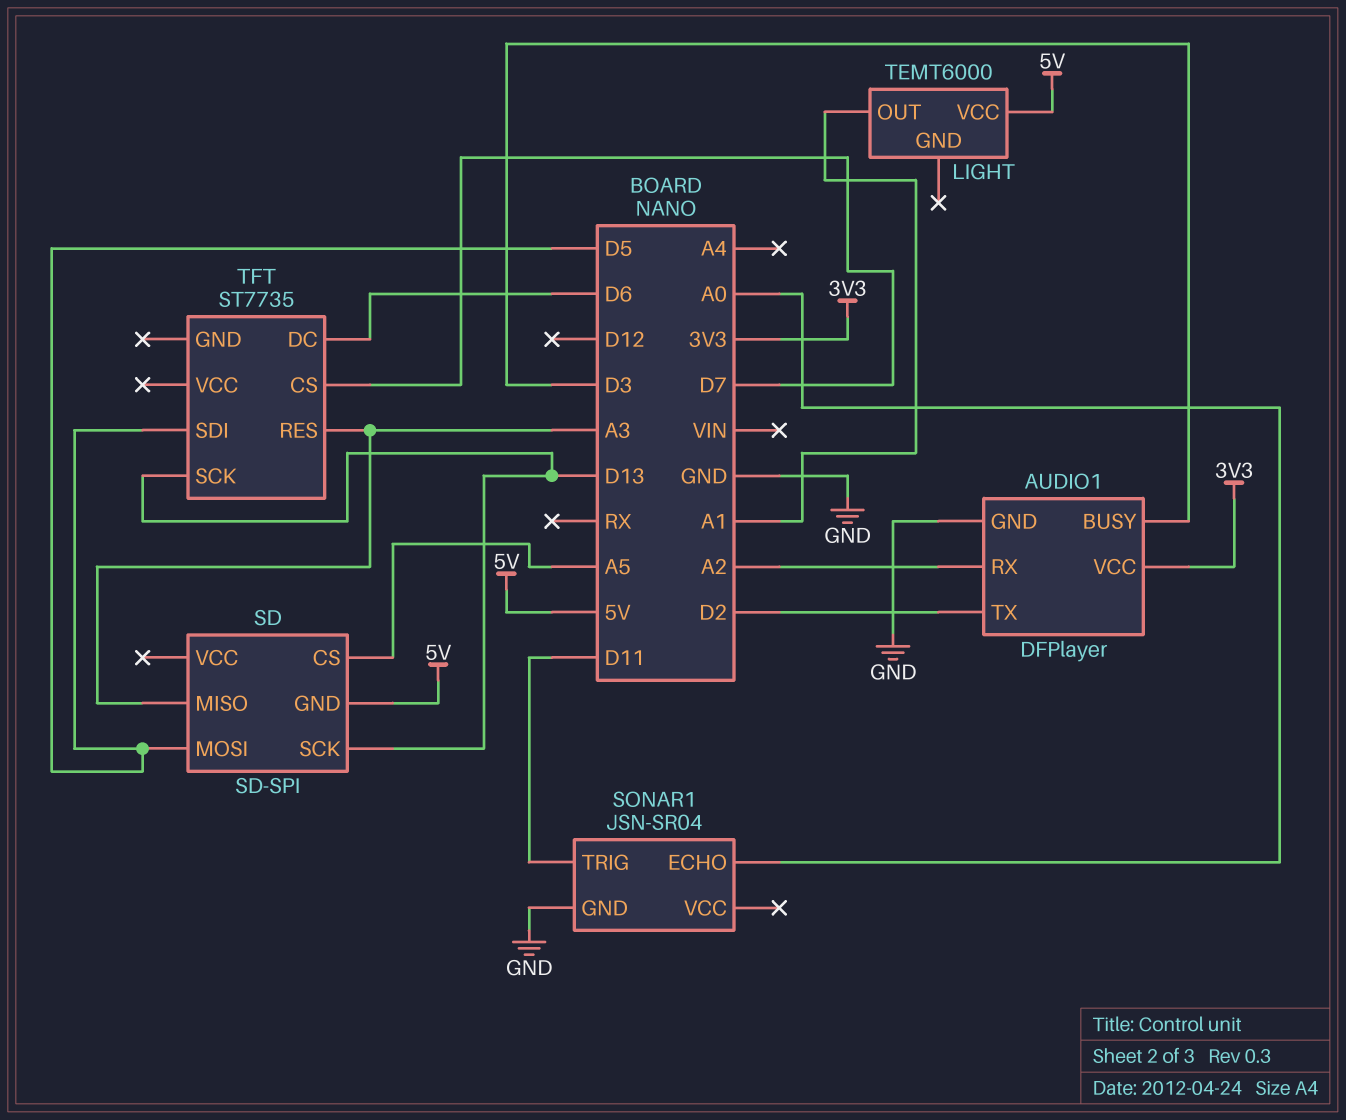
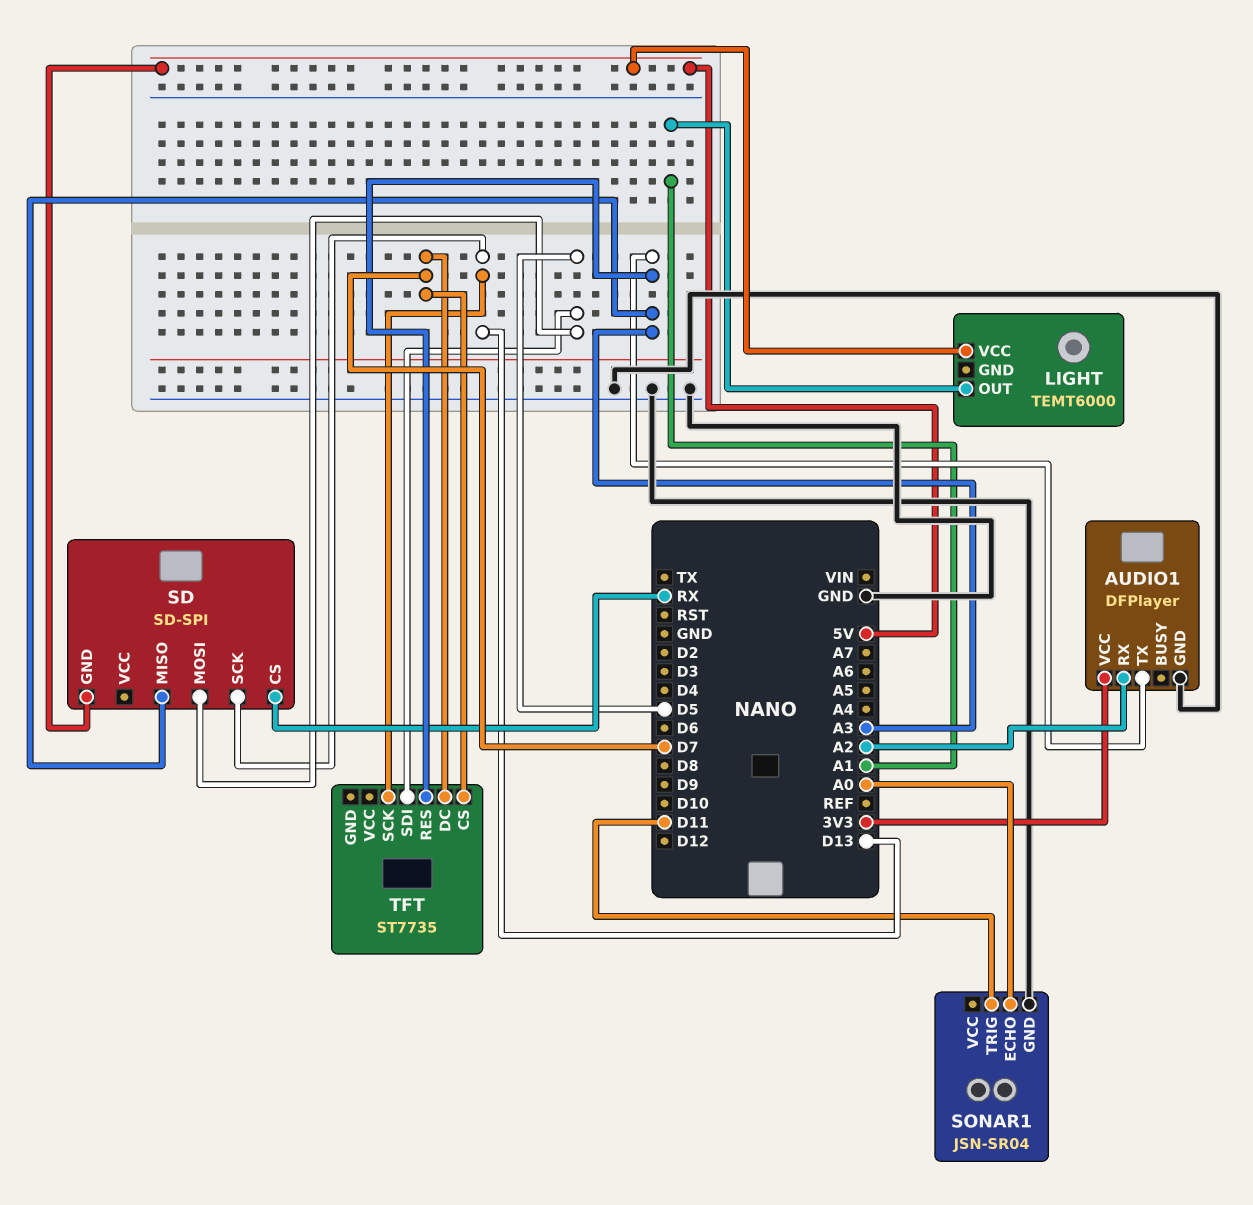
AUDIO1 pin BUSY: D3 -> none
AUDIO1 pin TX: D2 -> A3
SD pin CS: A5 -> RX
TFT pin DC: D6 -> D7

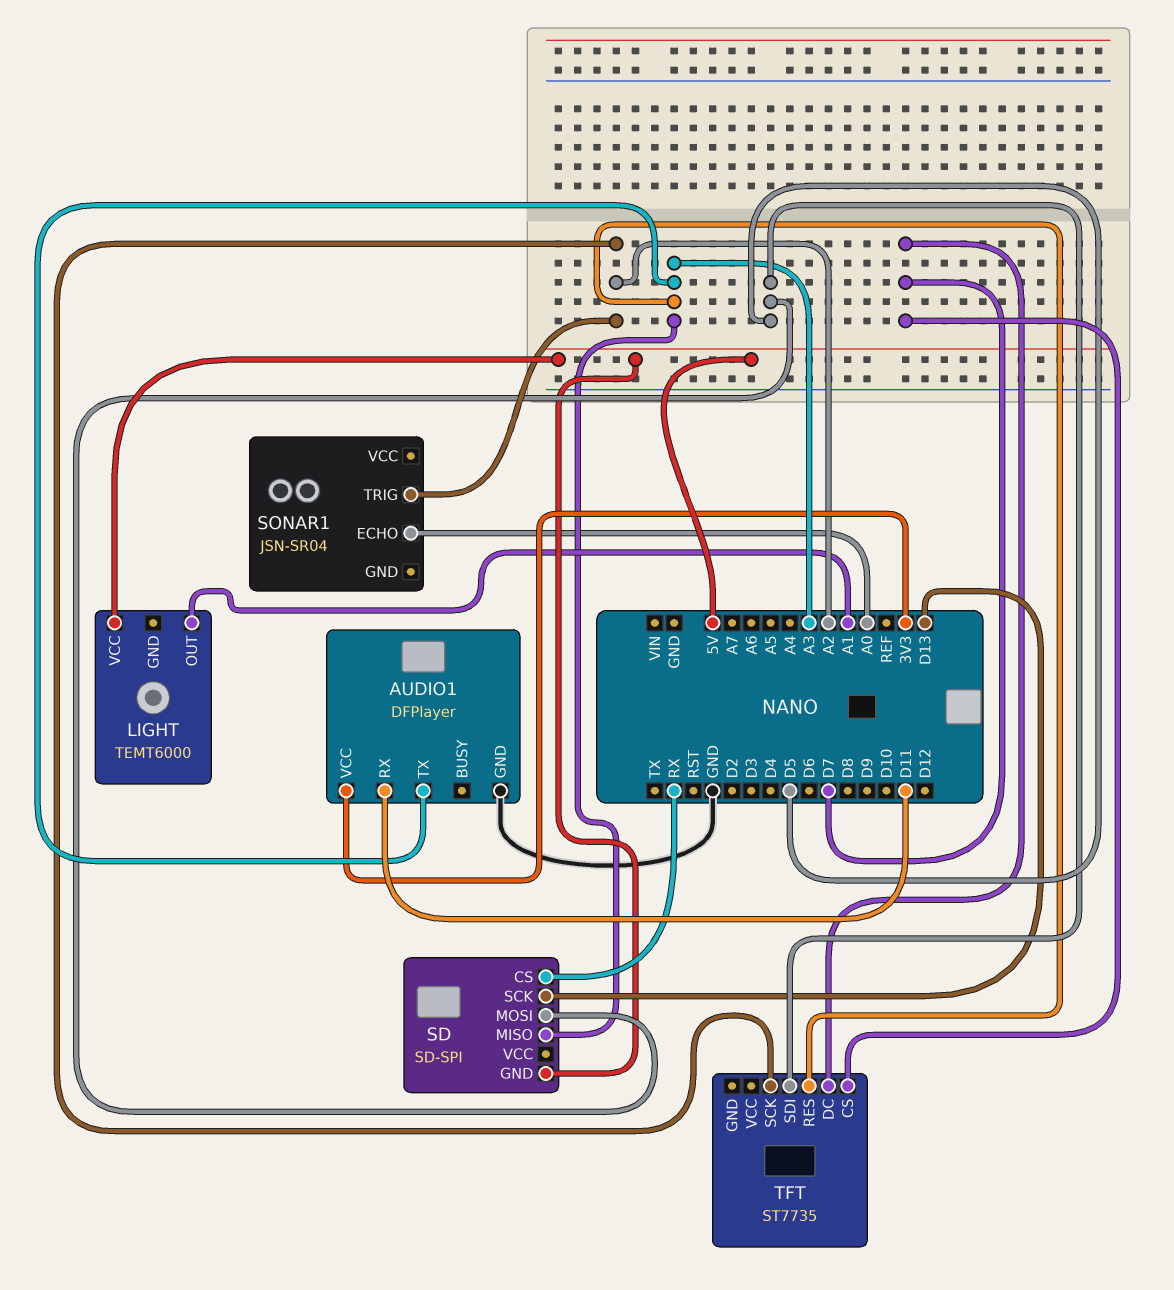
AUDIO1 pin RX: A2 -> D11
SONAR1 pin GND: GND -> none
SONAR1 pin TRIG: D11 -> A2
TFT pin SCK: D13 -> A2

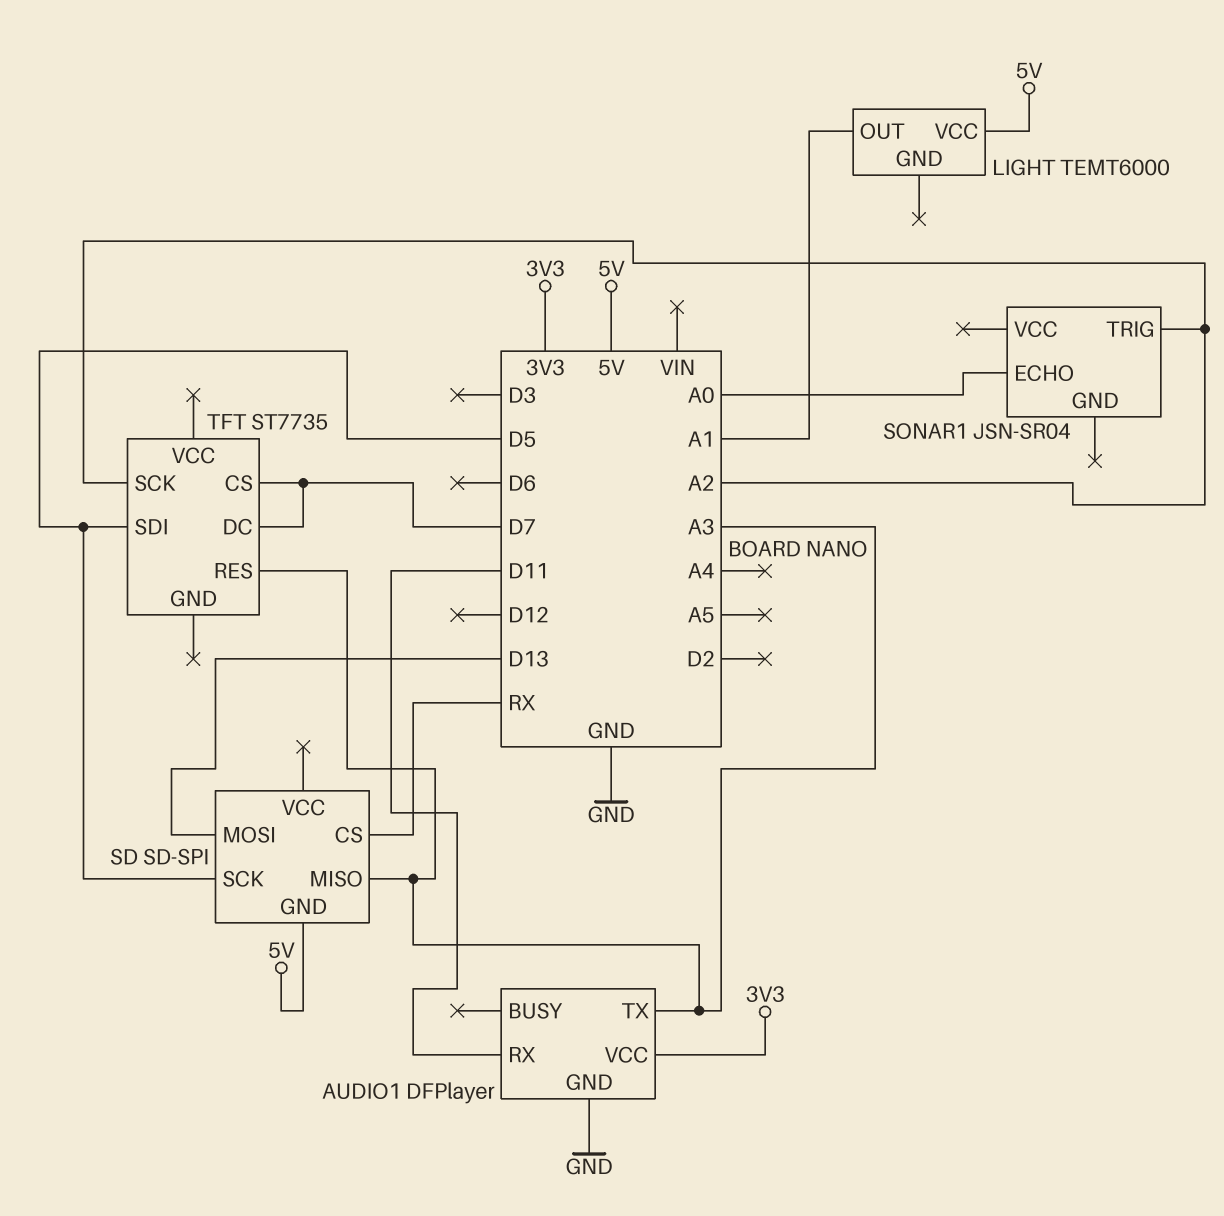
SD pin MOSI: D5 -> D13
SD pin SCK: D13 -> D5

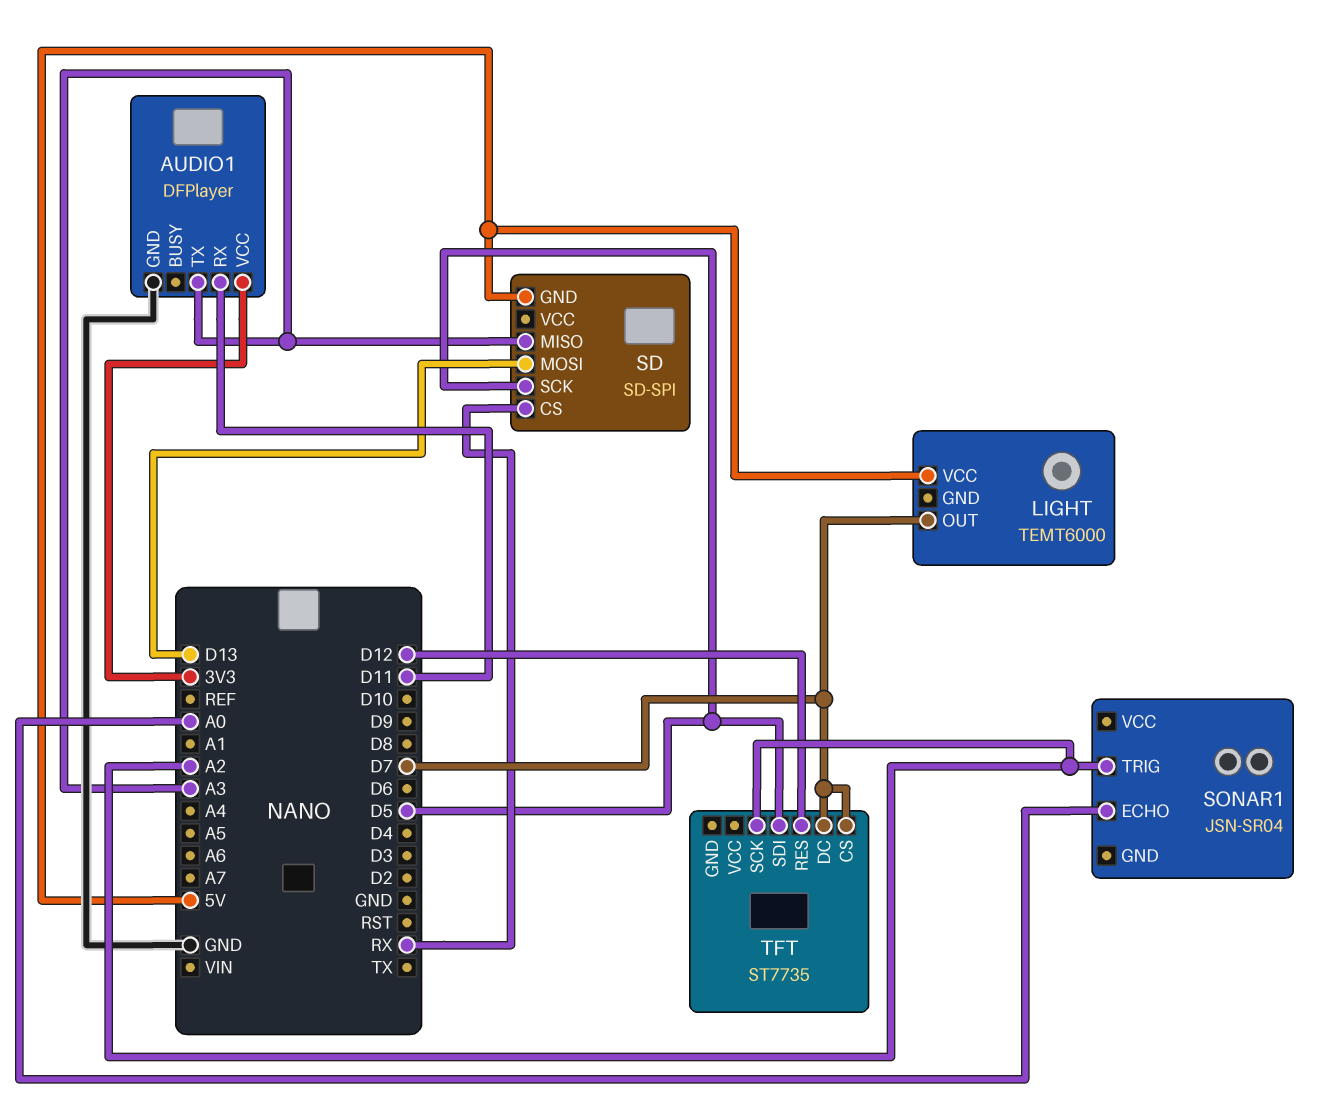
LIGHT pin OUT: A1 -> D7
TFT pin RES: A3 -> D12

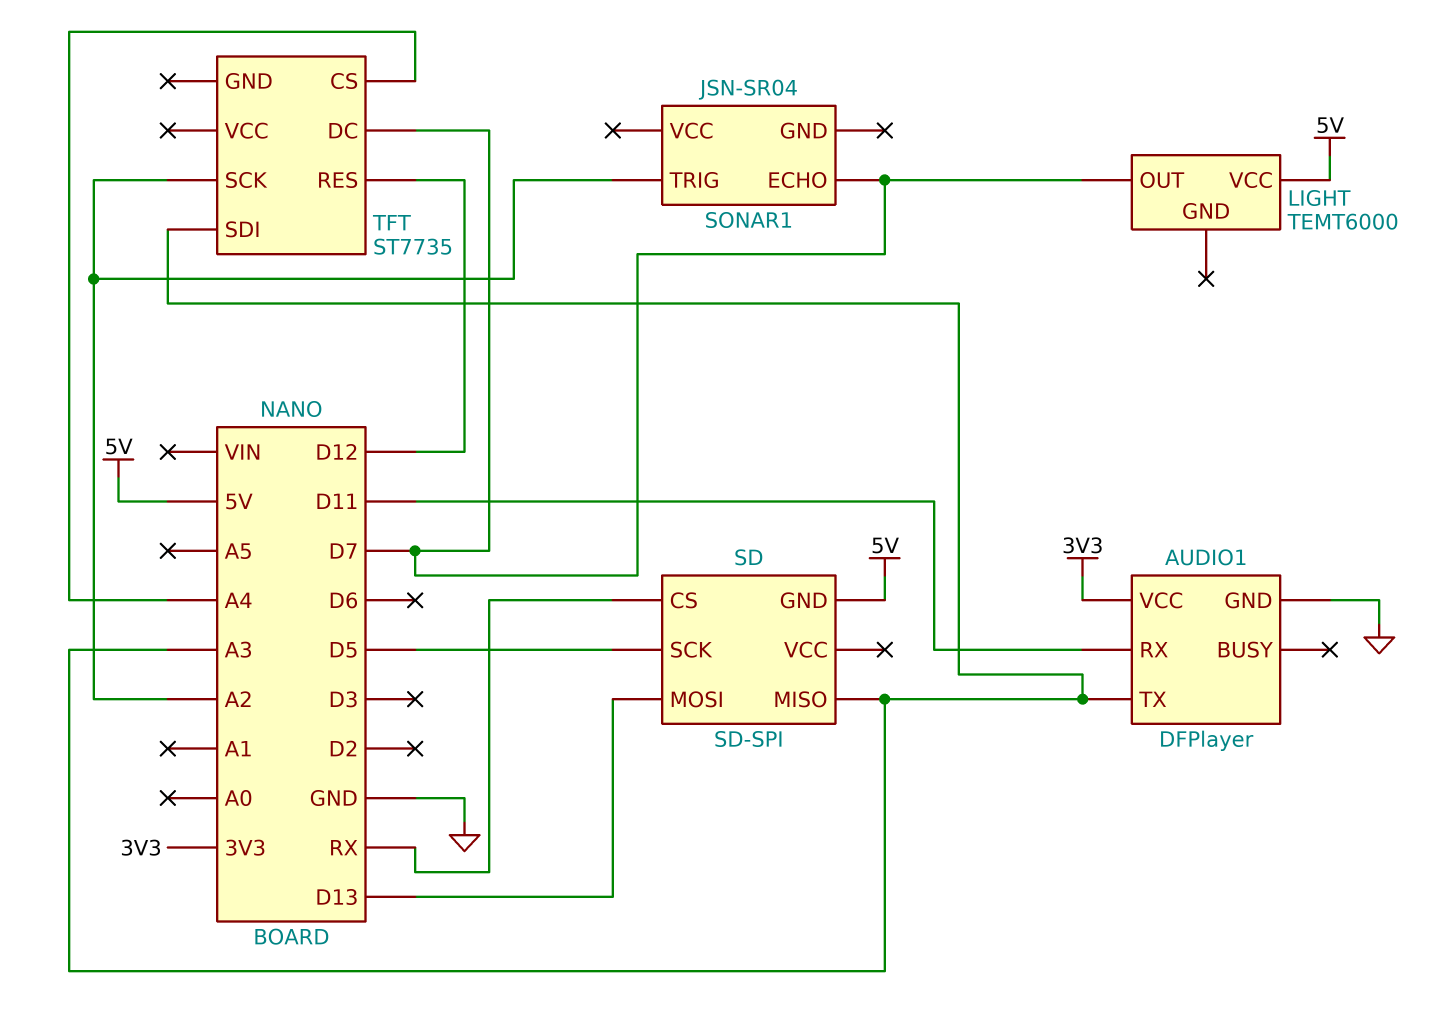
SONAR1 pin ECHO: A0 -> D7
TFT pin CS: D7 -> A4
TFT pin SDI: D5 -> A3

